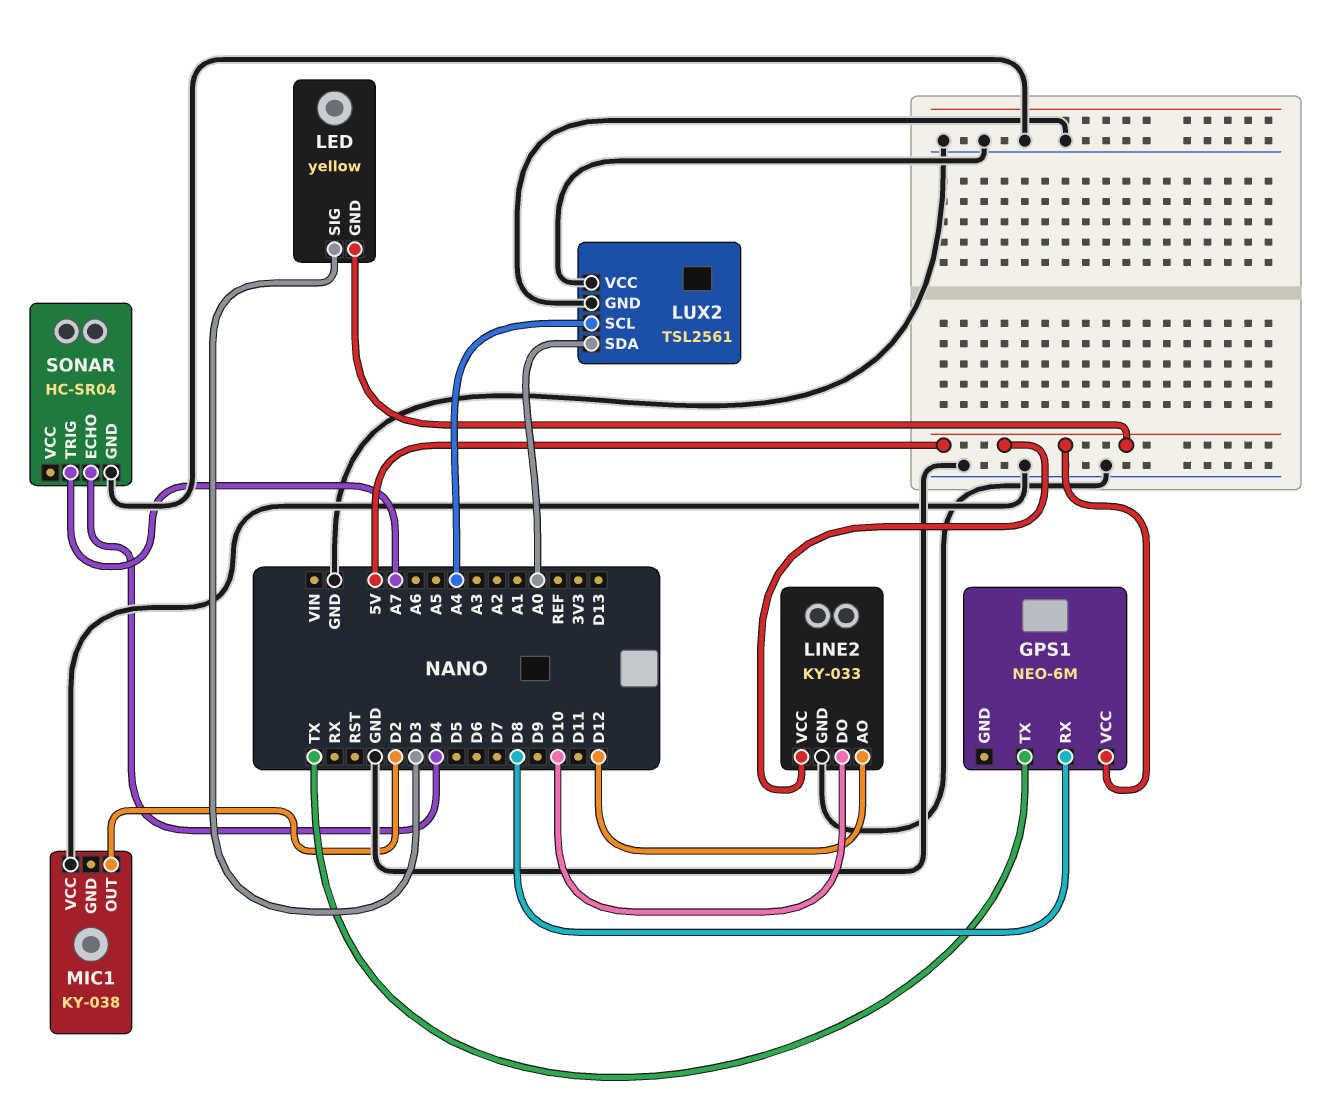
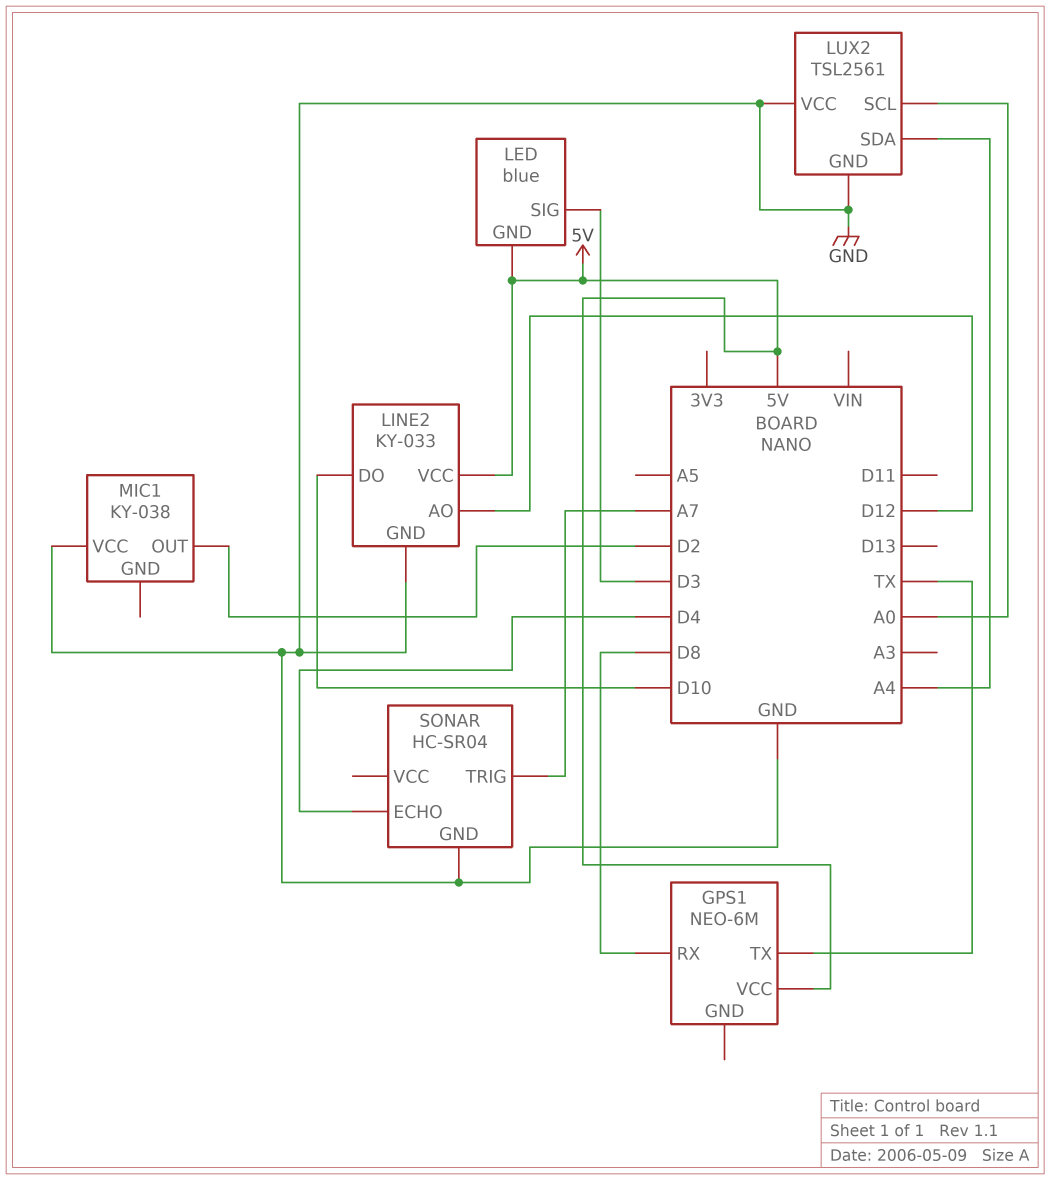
LED: yellow -> blue
LUX2 pin SCL: A4 -> A0
LUX2 pin SDA: A0 -> A4

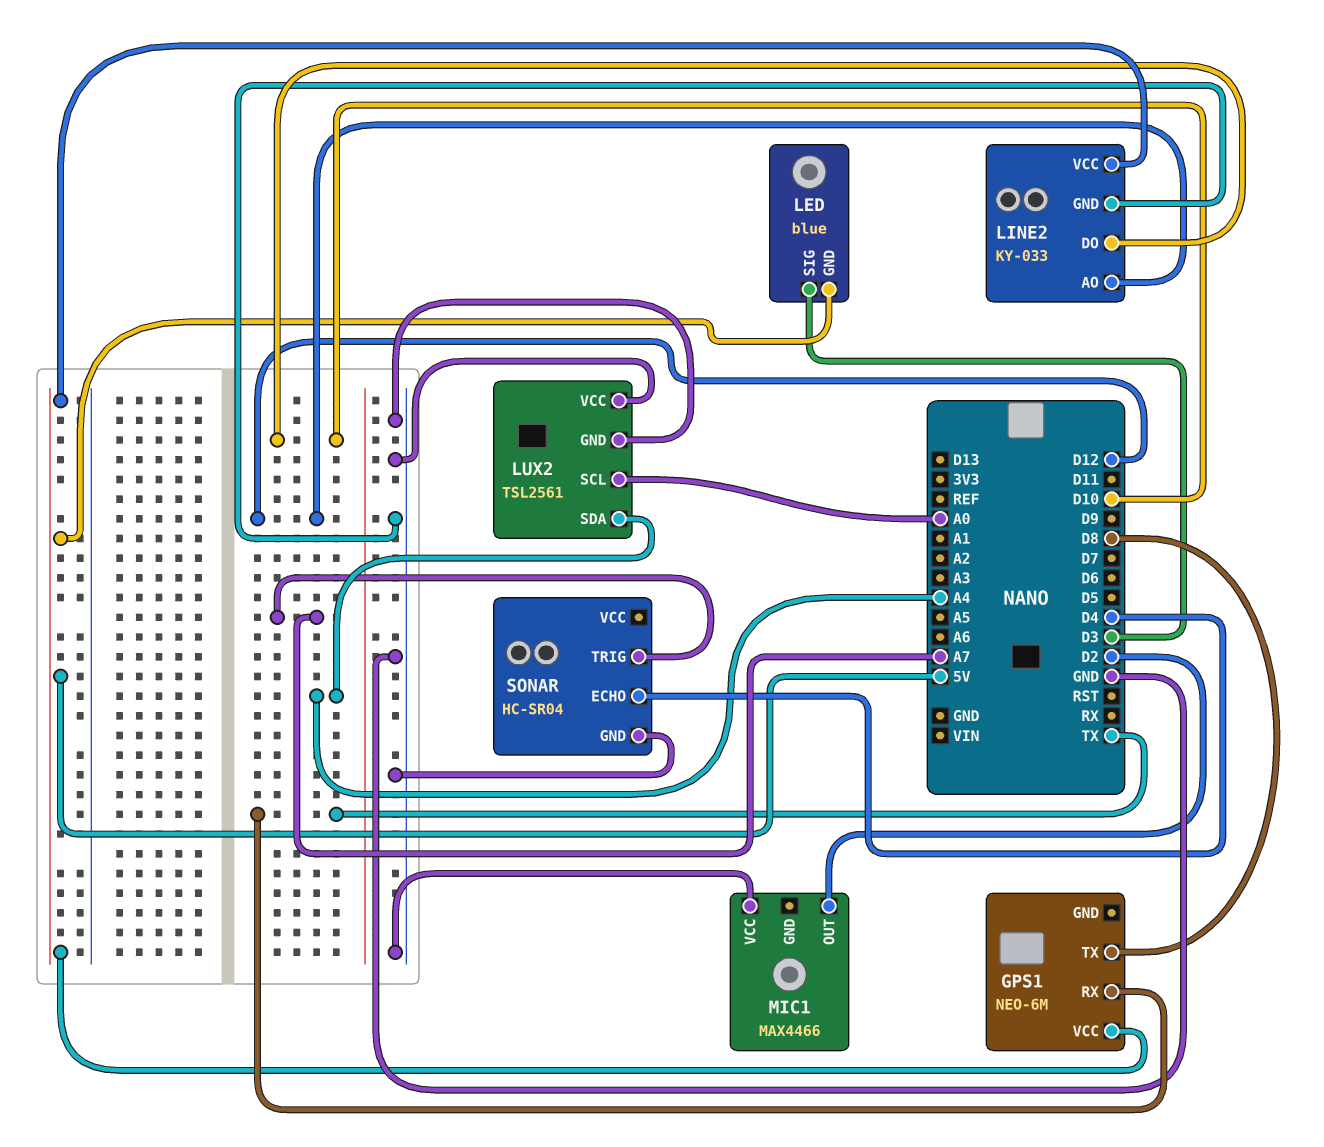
GPS1 pin RX: D8 -> TX
GPS1 pin TX: TX -> D8
MIC1: KY-038 -> MAX4466

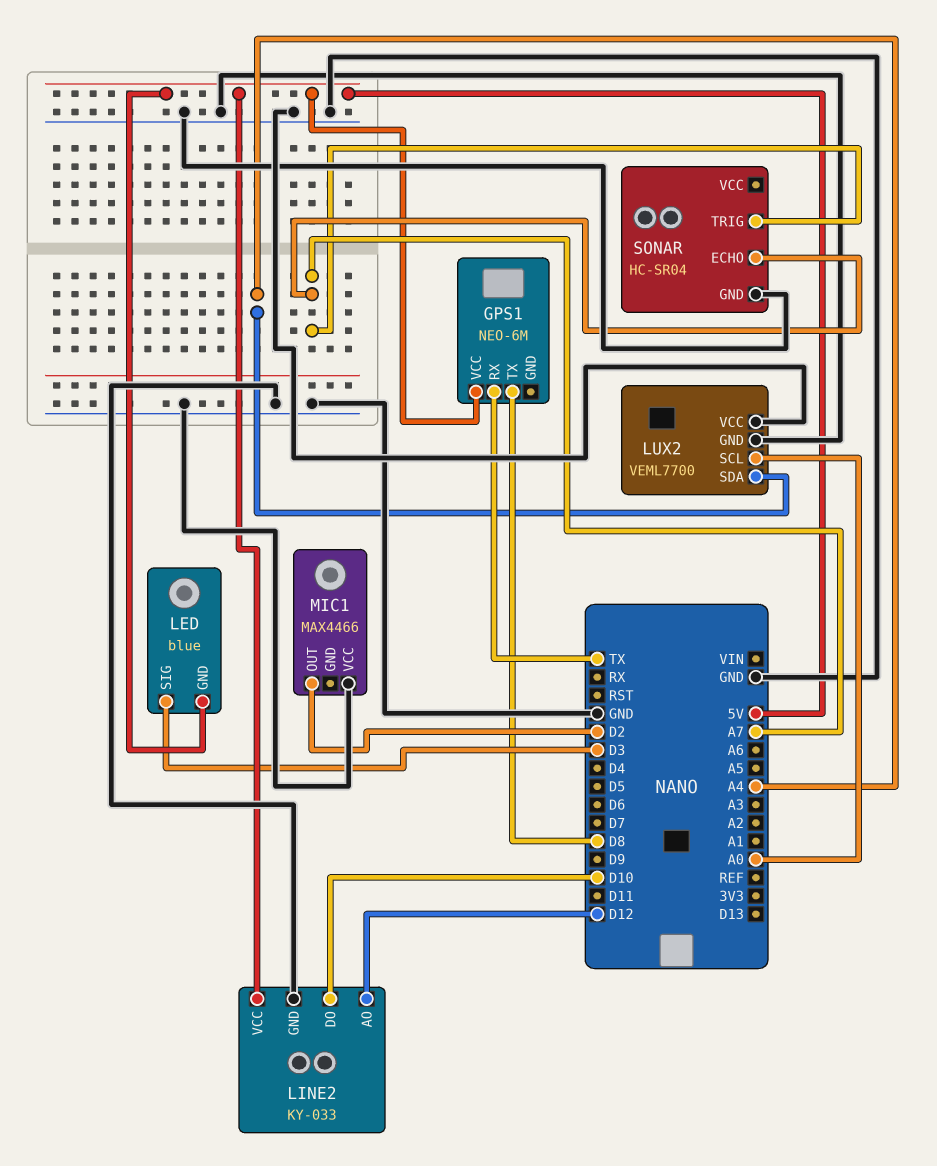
LUX2: TSL2561 -> VEML7700
SONAR pin ECHO: D4 -> A7

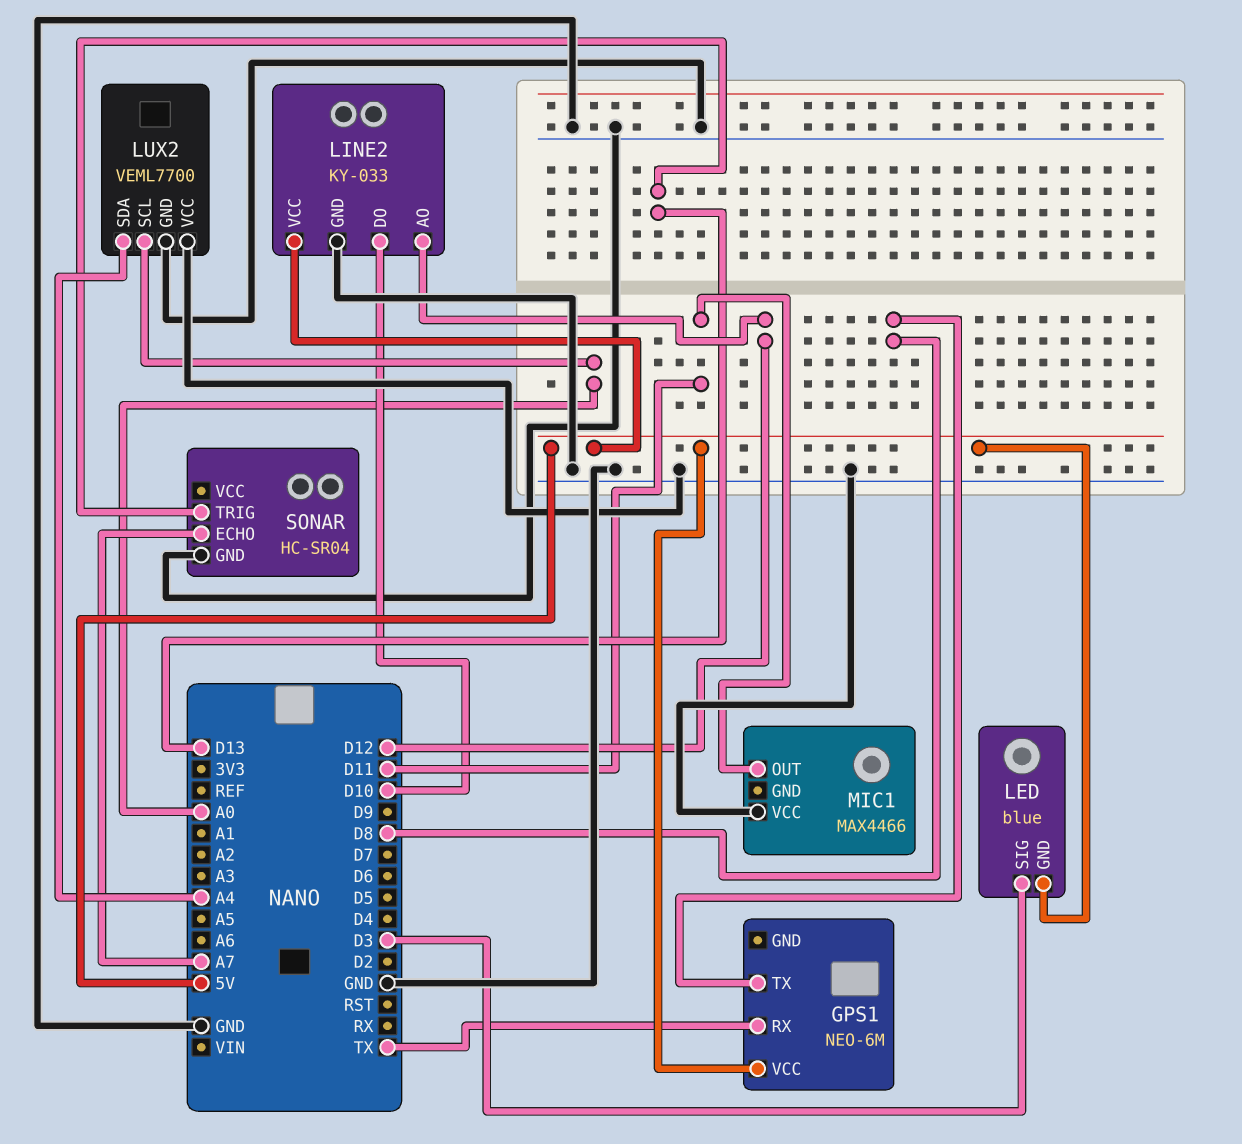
MIC1 pin OUT: D2 -> D11
SONAR pin TRIG: A7 -> D13

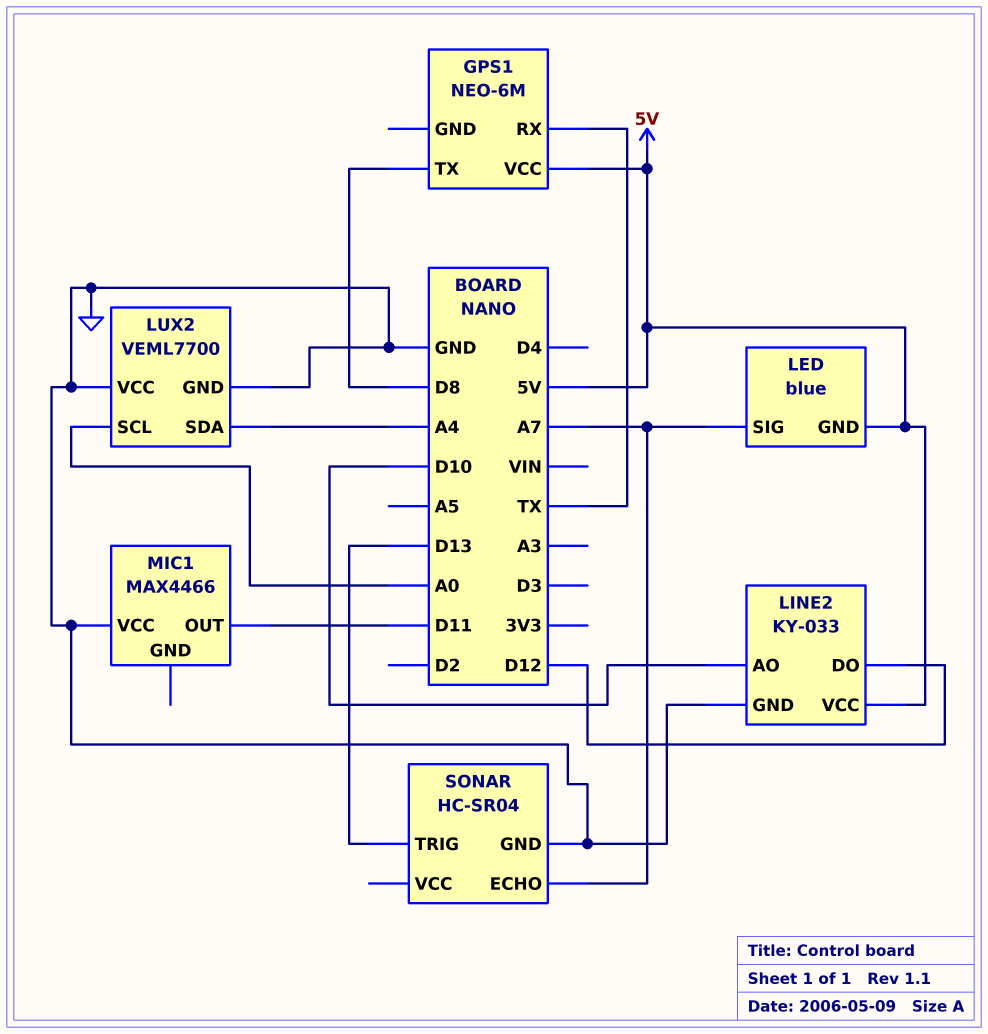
LED pin SIG: D3 -> A7
LINE2 pin AO: D12 -> D10
LINE2 pin DO: D10 -> D12

